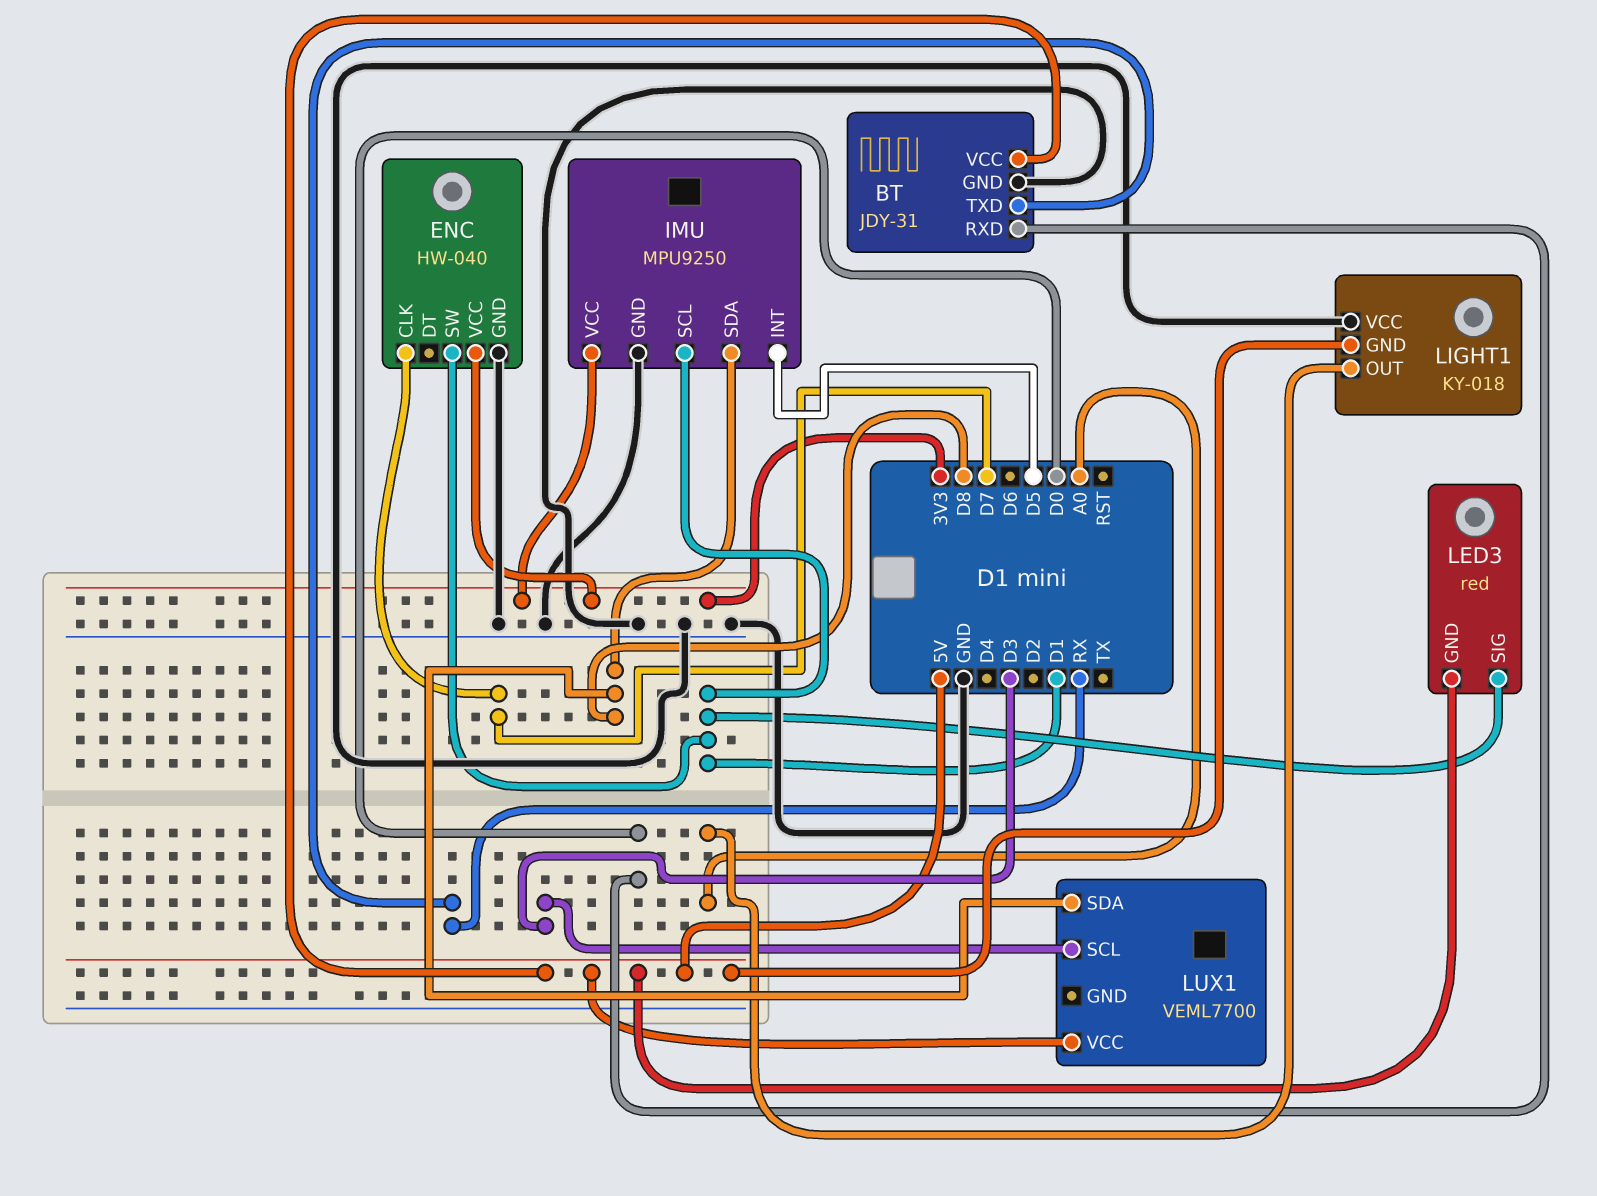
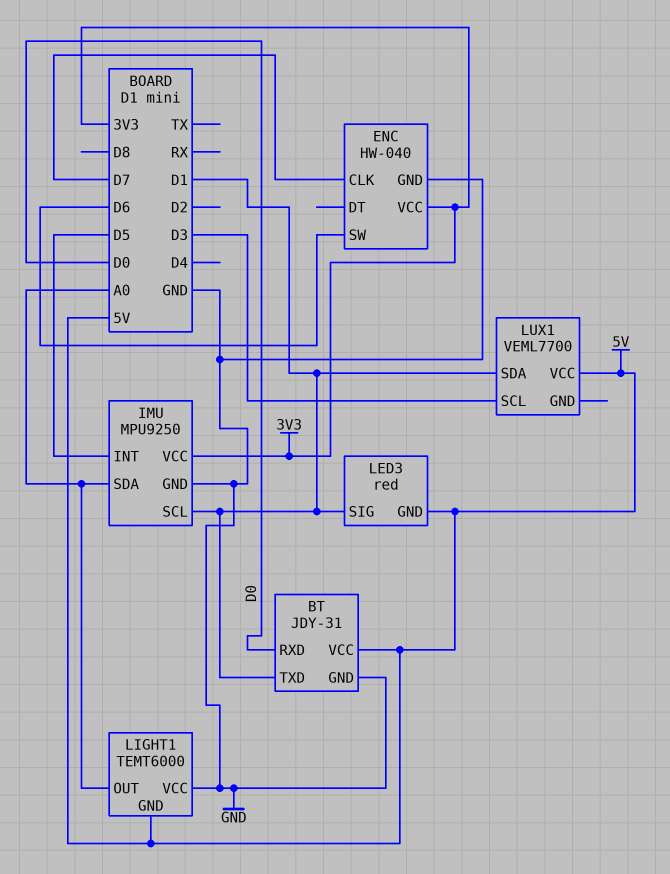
BT pin TXD: RX -> D1
ENC pin SW: D1 -> D6
IMU pin SDA: D8 -> A0
LIGHT1: KY-018 -> TEMT6000
LUX1 pin SDA: D8 -> D1

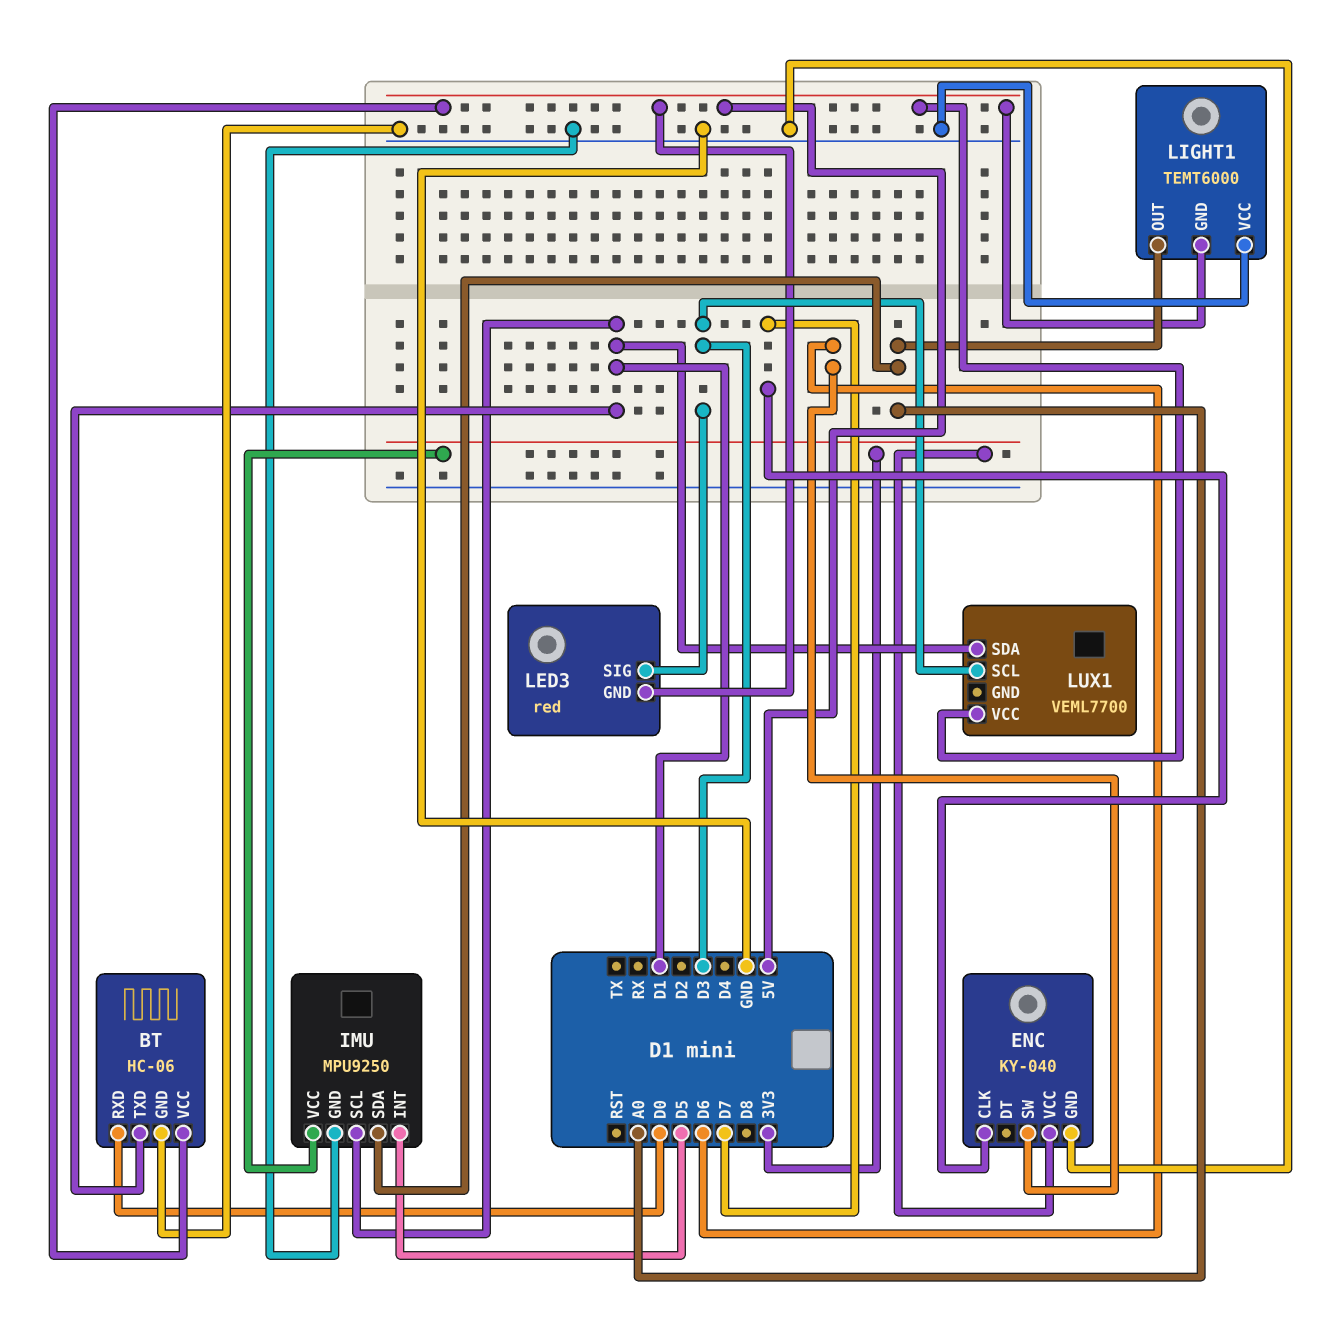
BT: JDY-31 -> HC-06
ENC: HW-040 -> KY-040
LED3 pin SIG: D1 -> D3

